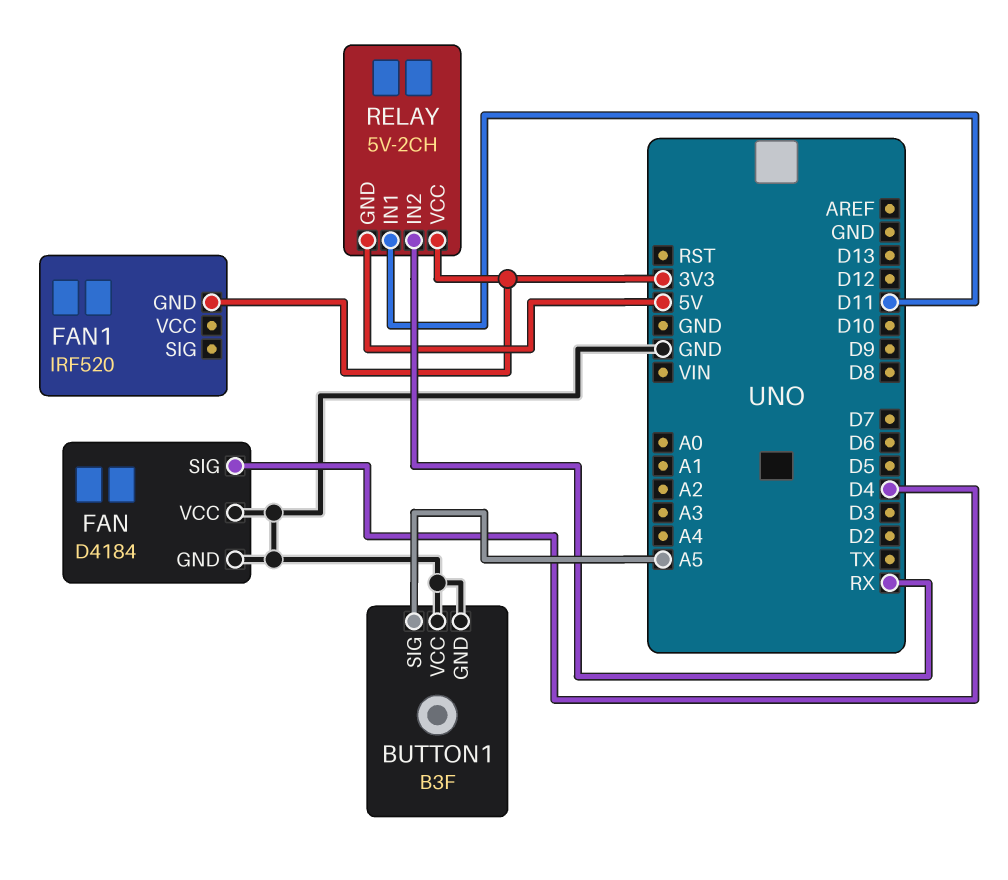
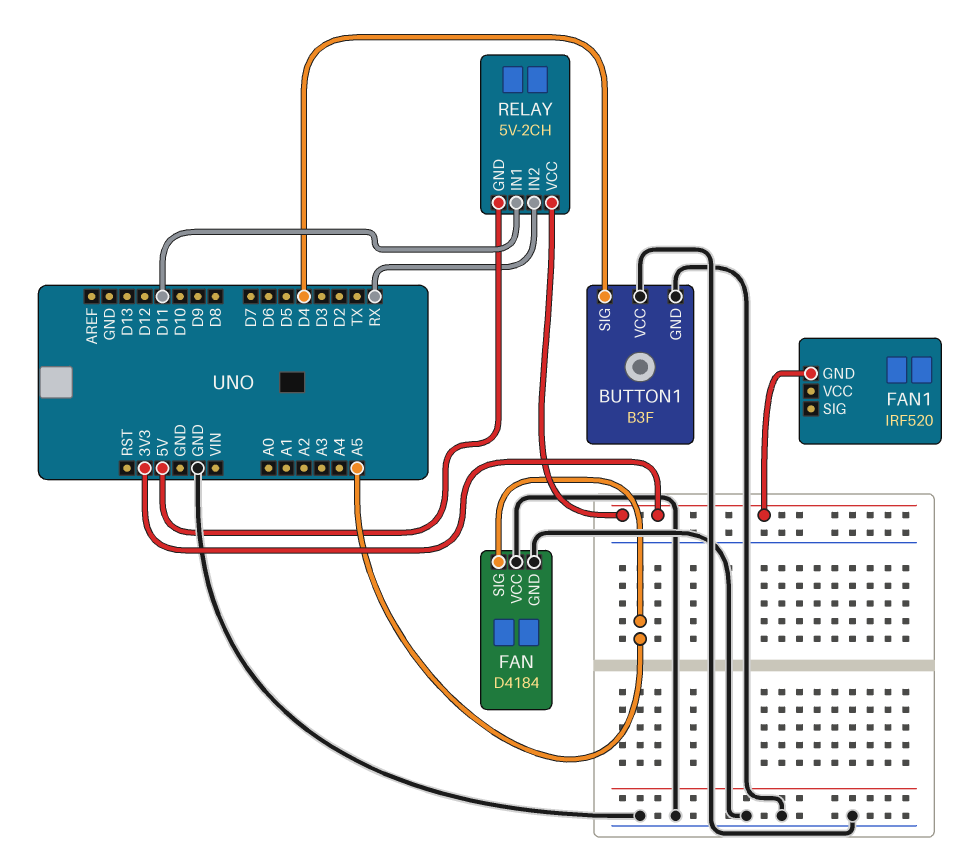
BUTTON1 pin SIG: A5 -> D4
FAN pin SIG: D4 -> A5

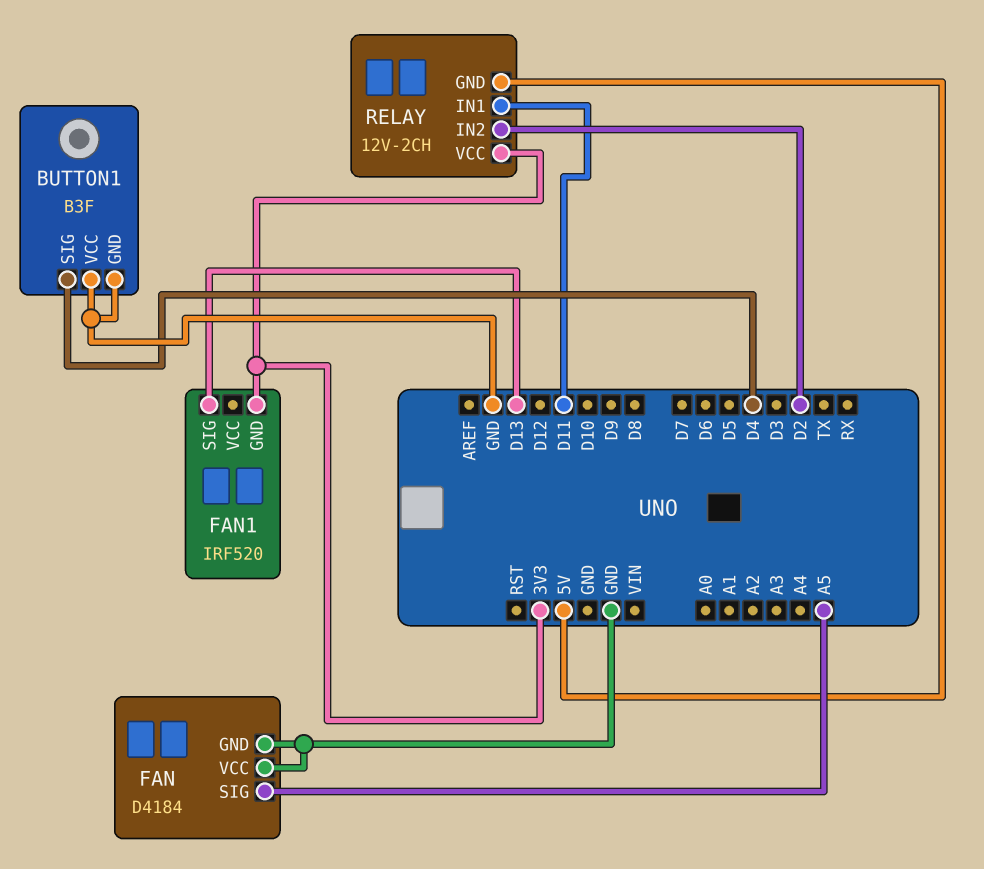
FAN1 pin SIG: none -> D13
RELAY: 5V-2CH -> 12V-2CH
RELAY pin IN2: RX -> D2

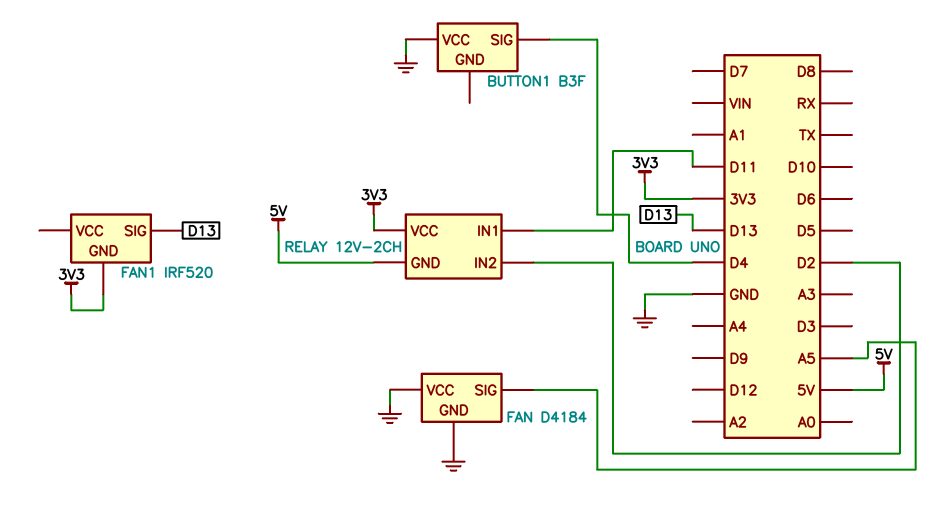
BUTTON1 pin GND: GND -> none

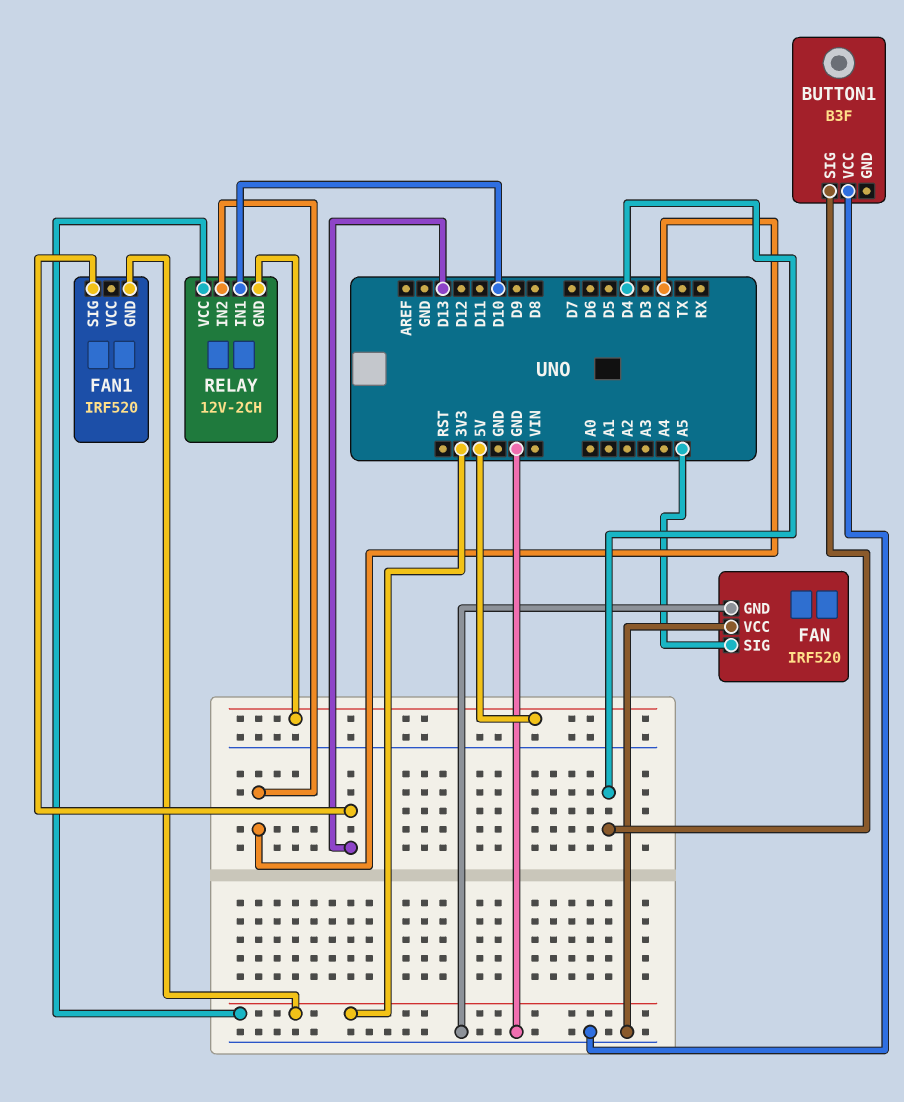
FAN: D4184 -> IRF520
RELAY pin IN1: D11 -> D10

